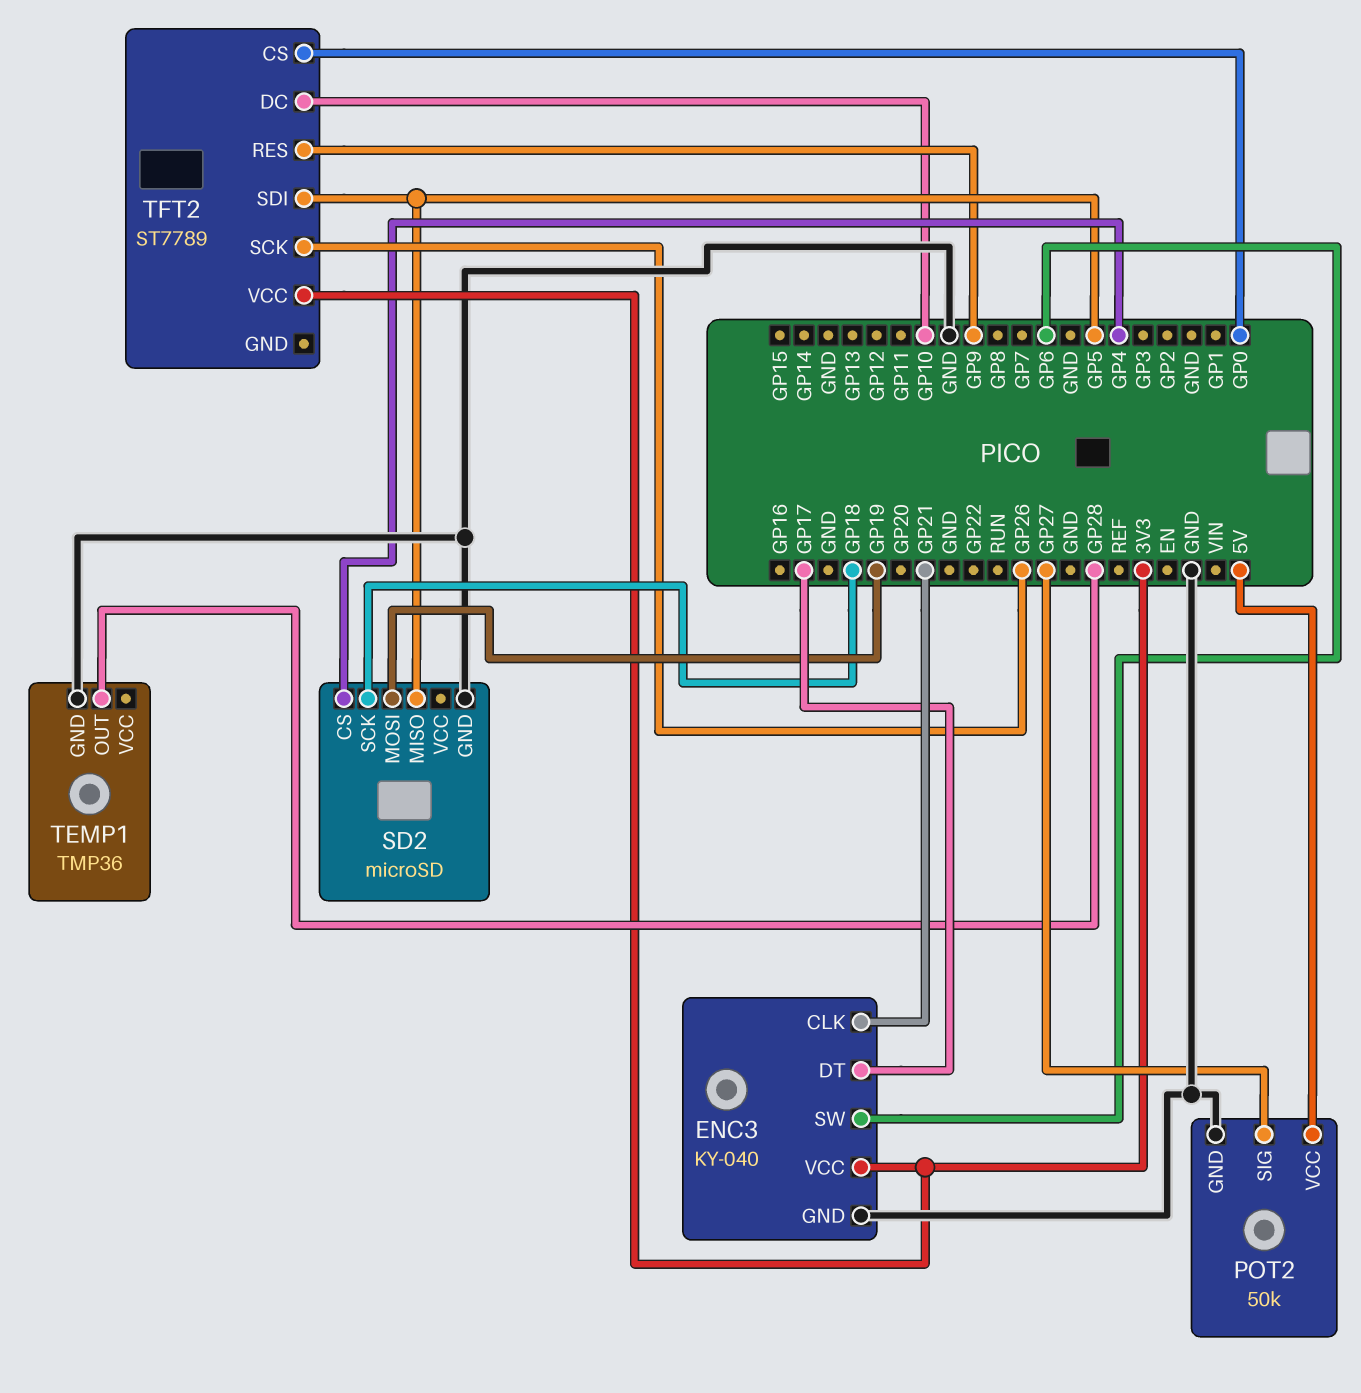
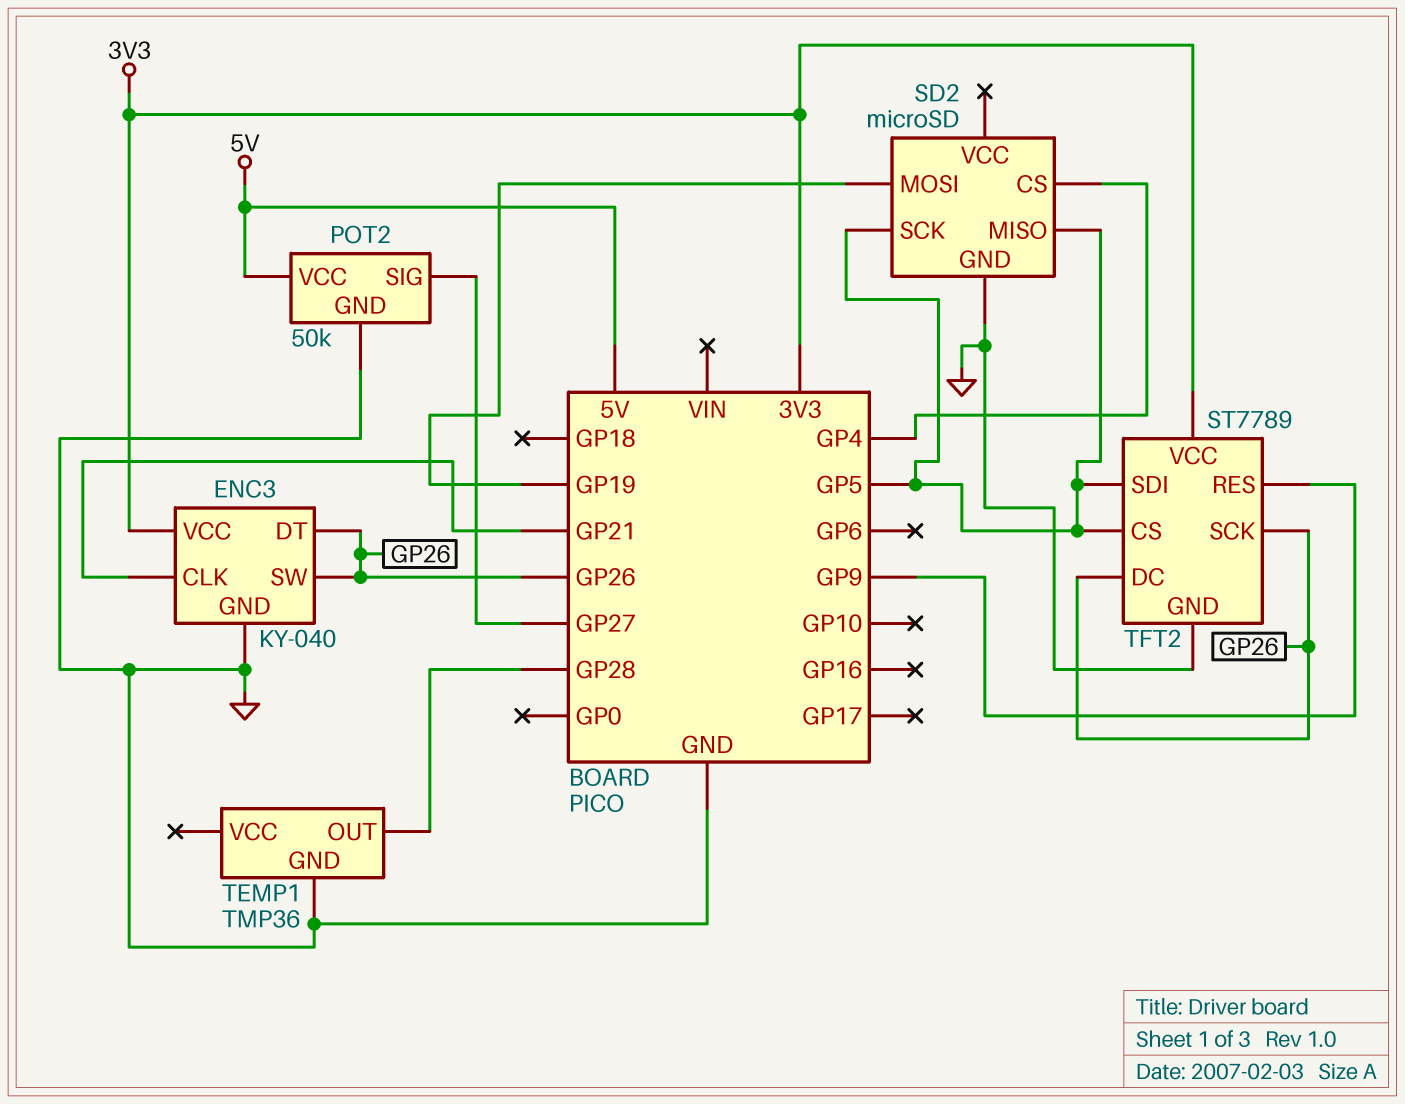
ENC3 pin DT: GP17 -> GP26
ENC3 pin SW: GP6 -> GP26
SD2 pin SCK: GP18 -> GP5
TFT2 pin CS: GP0 -> GP5
TFT2 pin DC: GP10 -> GP26
TFT2 pin GND: none -> GND

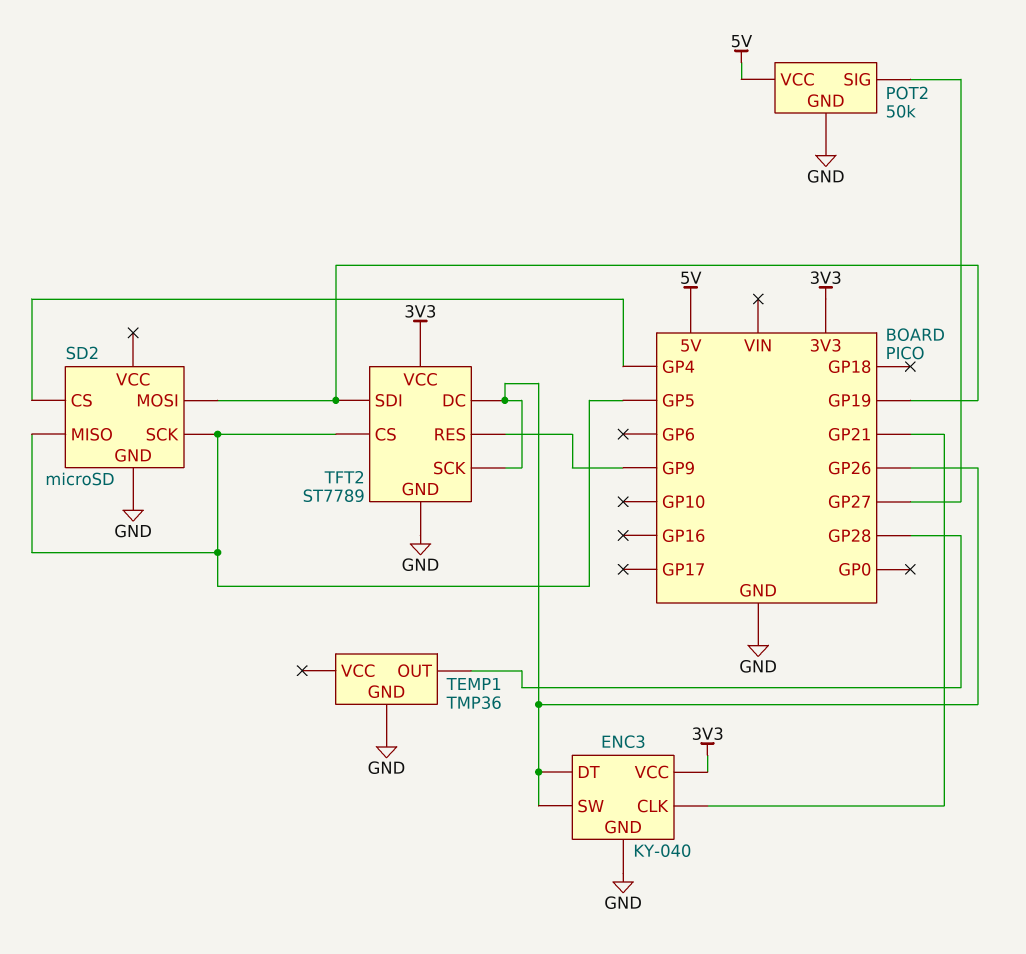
TFT2 pin SDI: GP5 -> GP19

